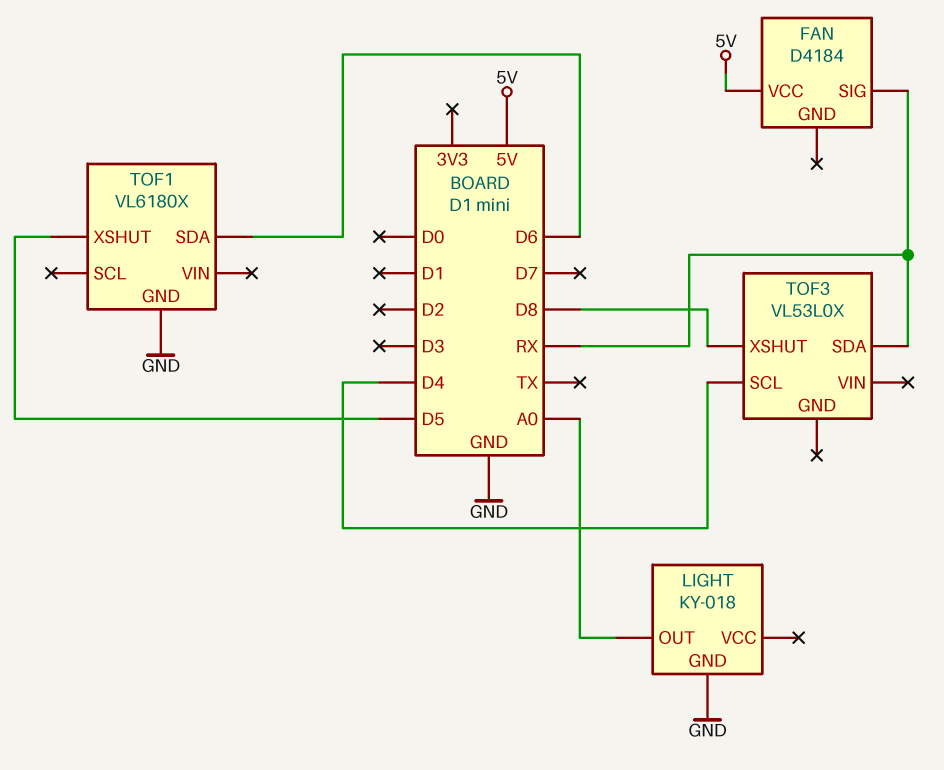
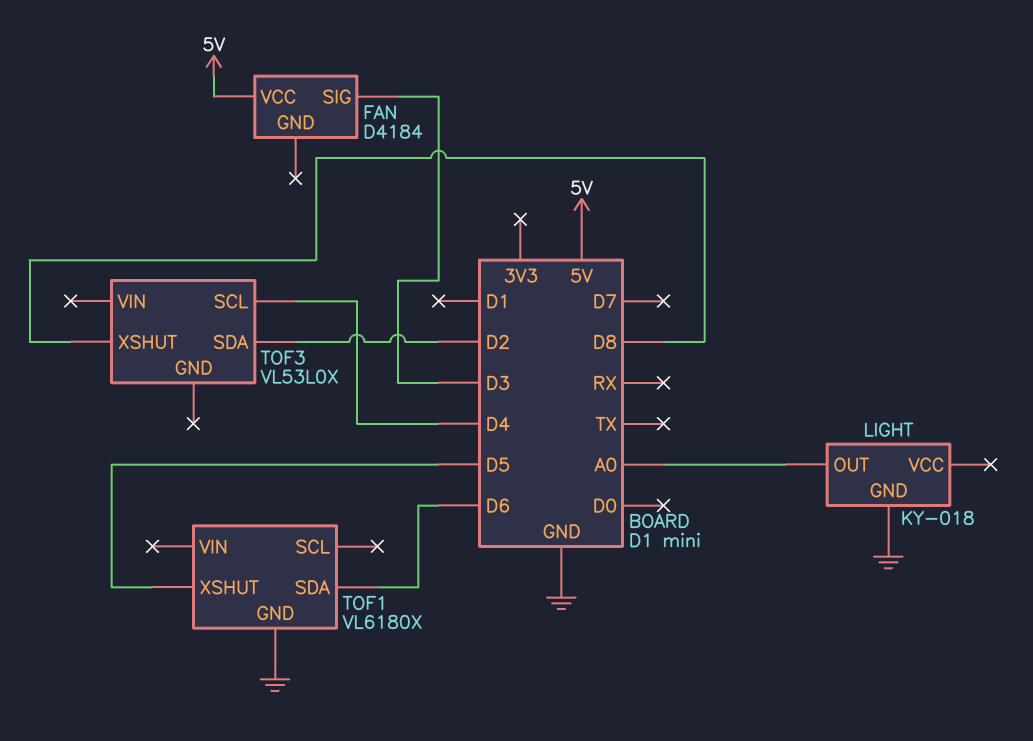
FAN pin SIG: RX -> D3
TOF3 pin SDA: RX -> D2

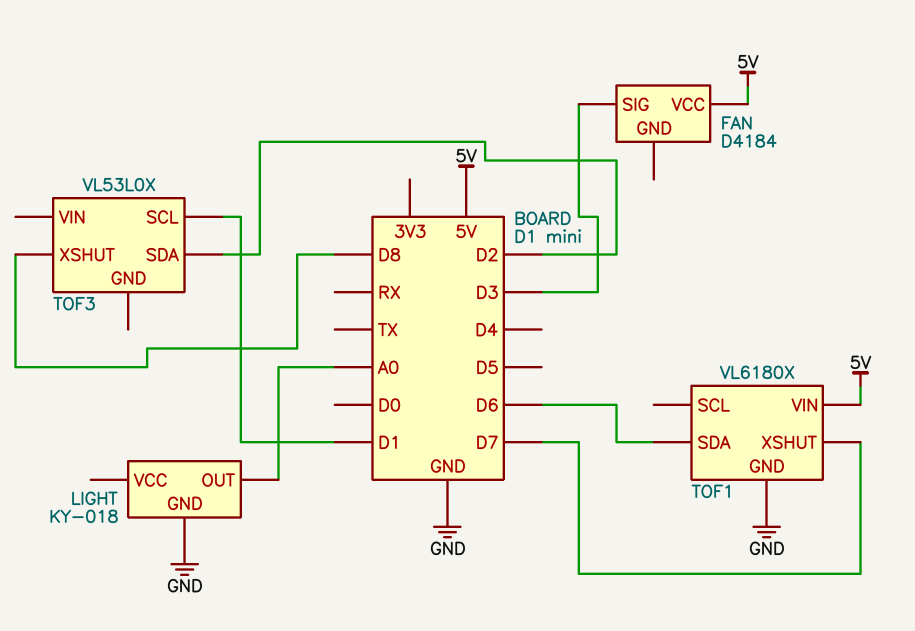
TOF1 pin VIN: none -> 5V
TOF1 pin XSHUT: D5 -> D7
TOF3 pin SCL: D4 -> D1

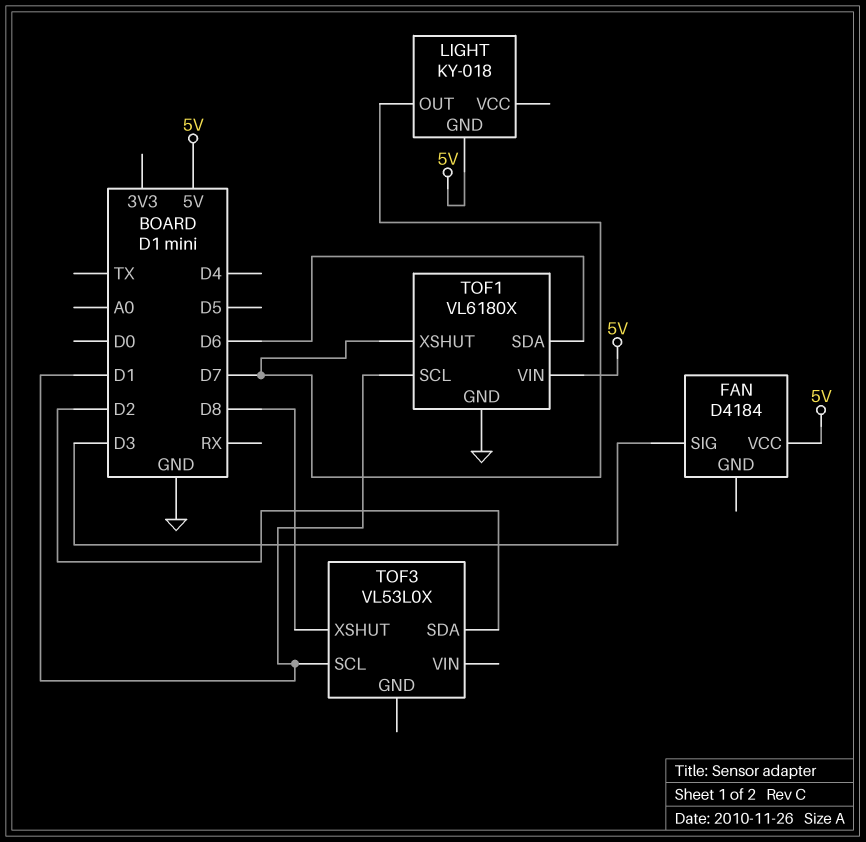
LIGHT pin GND: GND -> 5V
LIGHT pin OUT: A0 -> D7
TOF1 pin SCL: none -> D1

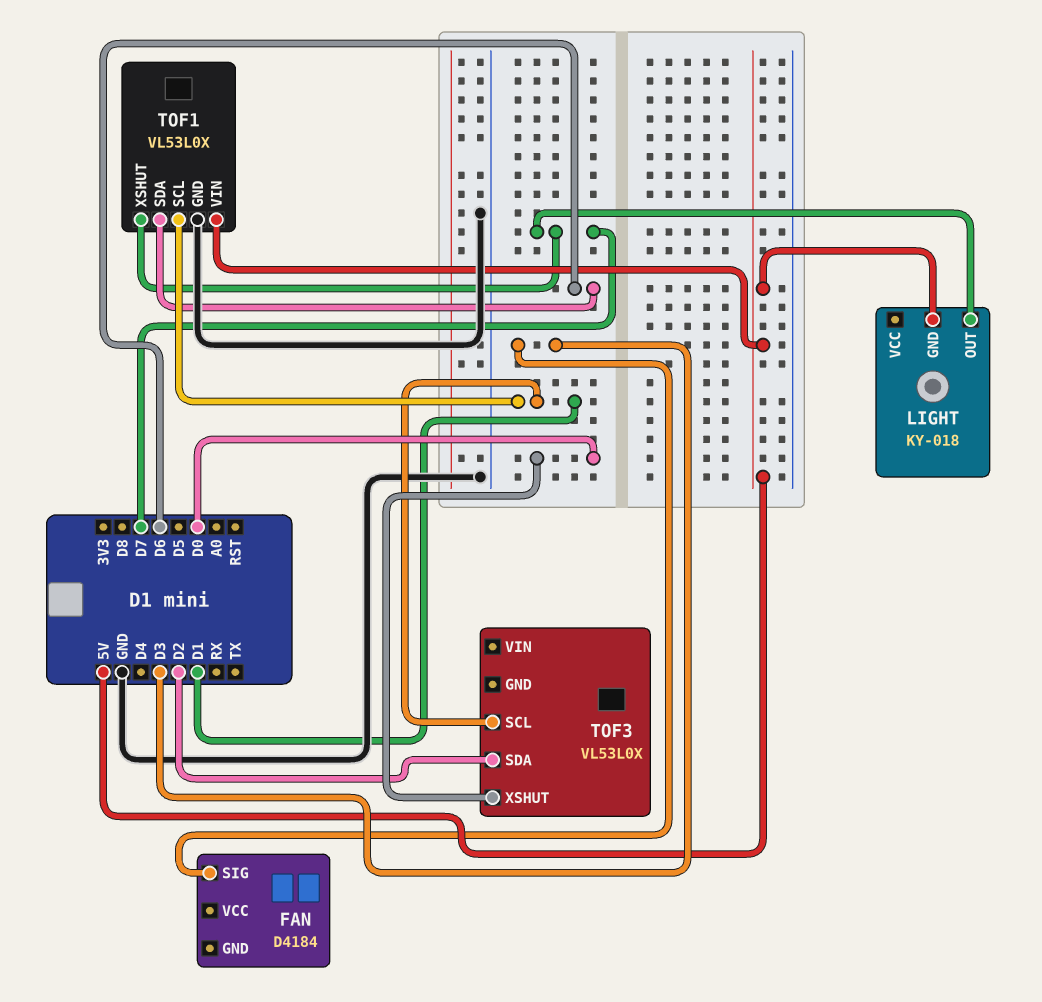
FAN pin VCC: 5V -> none
TOF1: VL6180X -> VL53L0X
TOF3 pin XSHUT: D8 -> D0

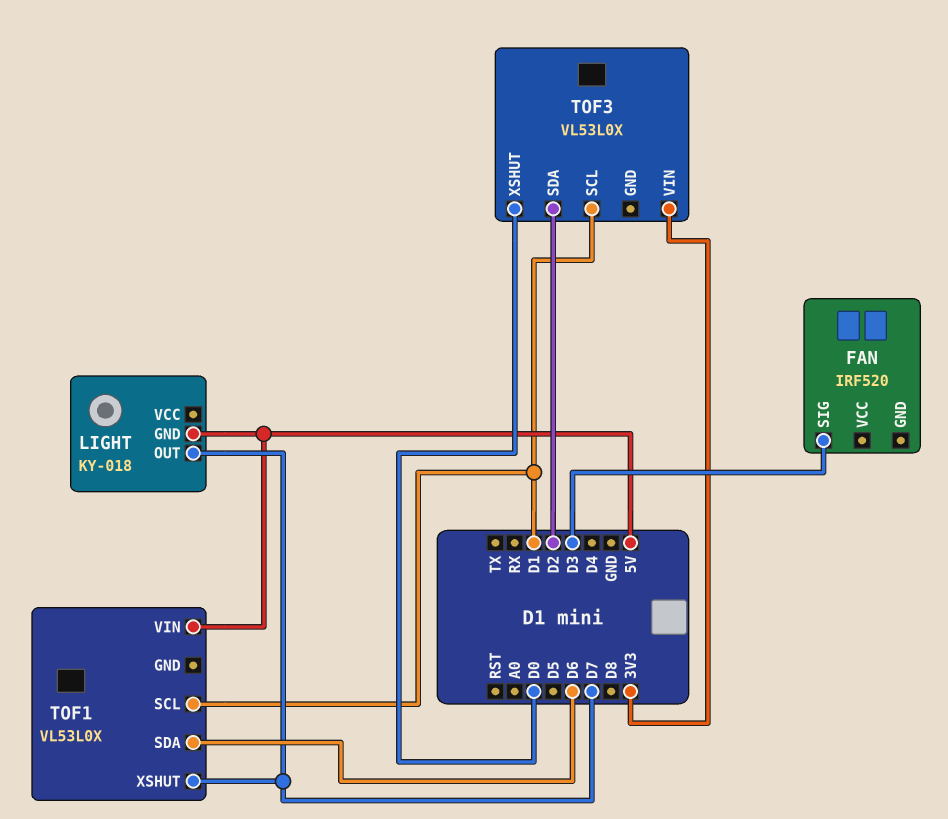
FAN: D4184 -> IRF520
TOF1 pin GND: GND -> none
TOF3 pin VIN: none -> 3V3

